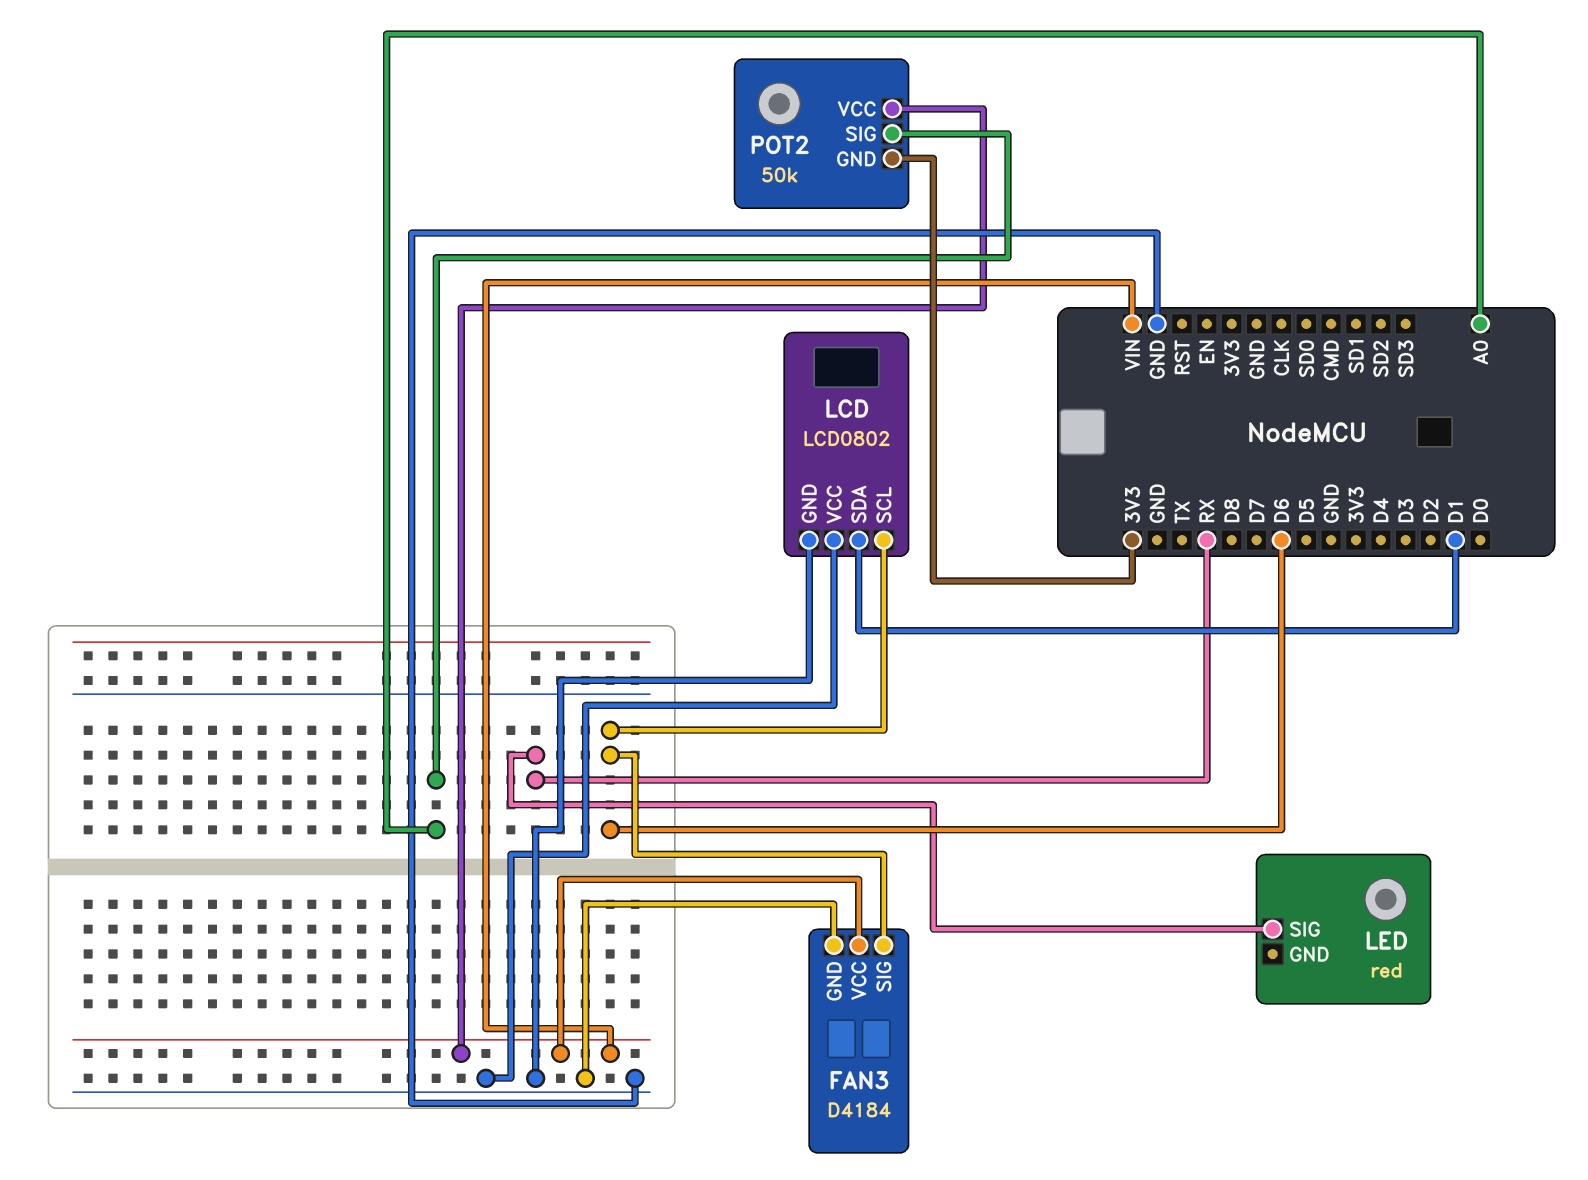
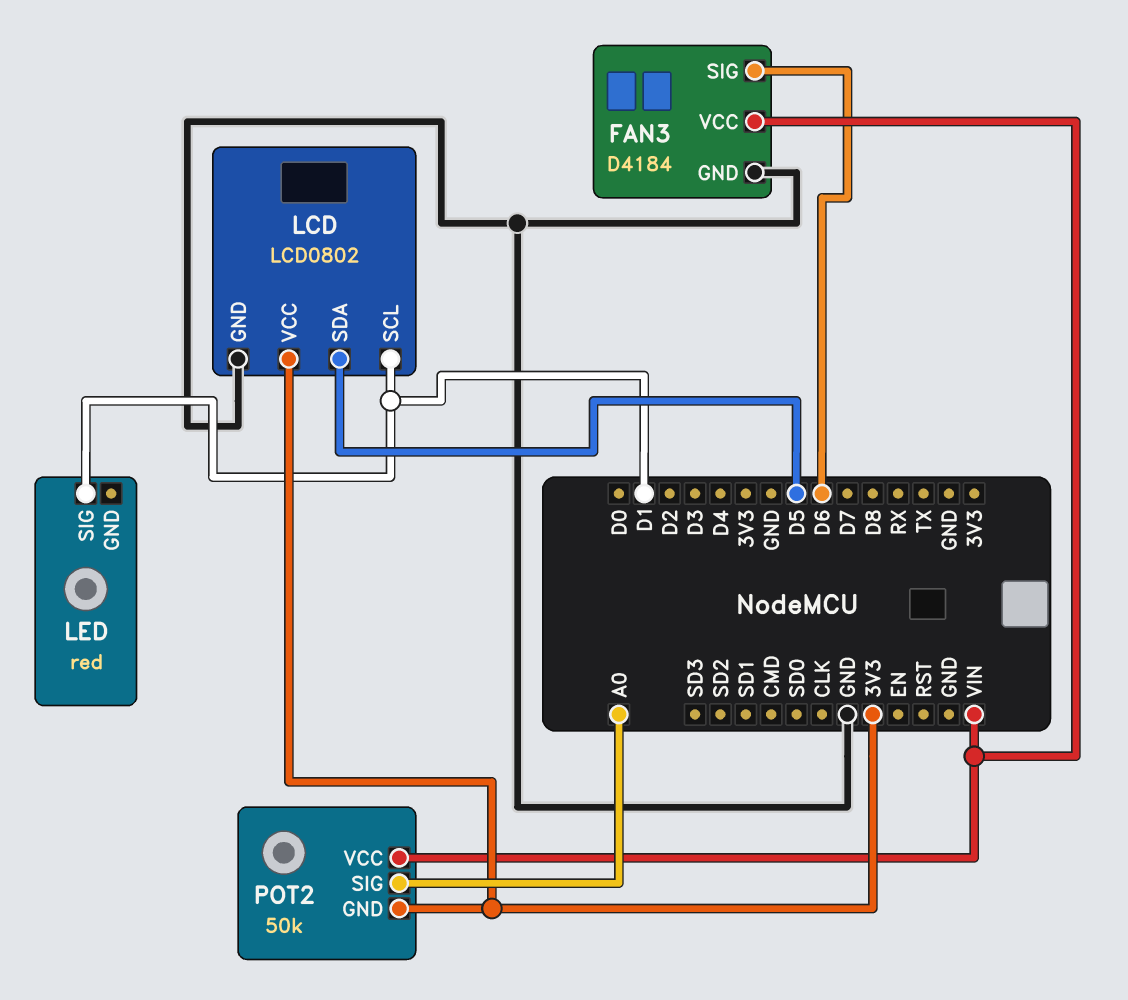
LCD pin SCL: D6 -> D1
LCD pin SDA: D1 -> D5
LCD pin VCC: GND -> 3V3
LED pin SIG: RX -> D1

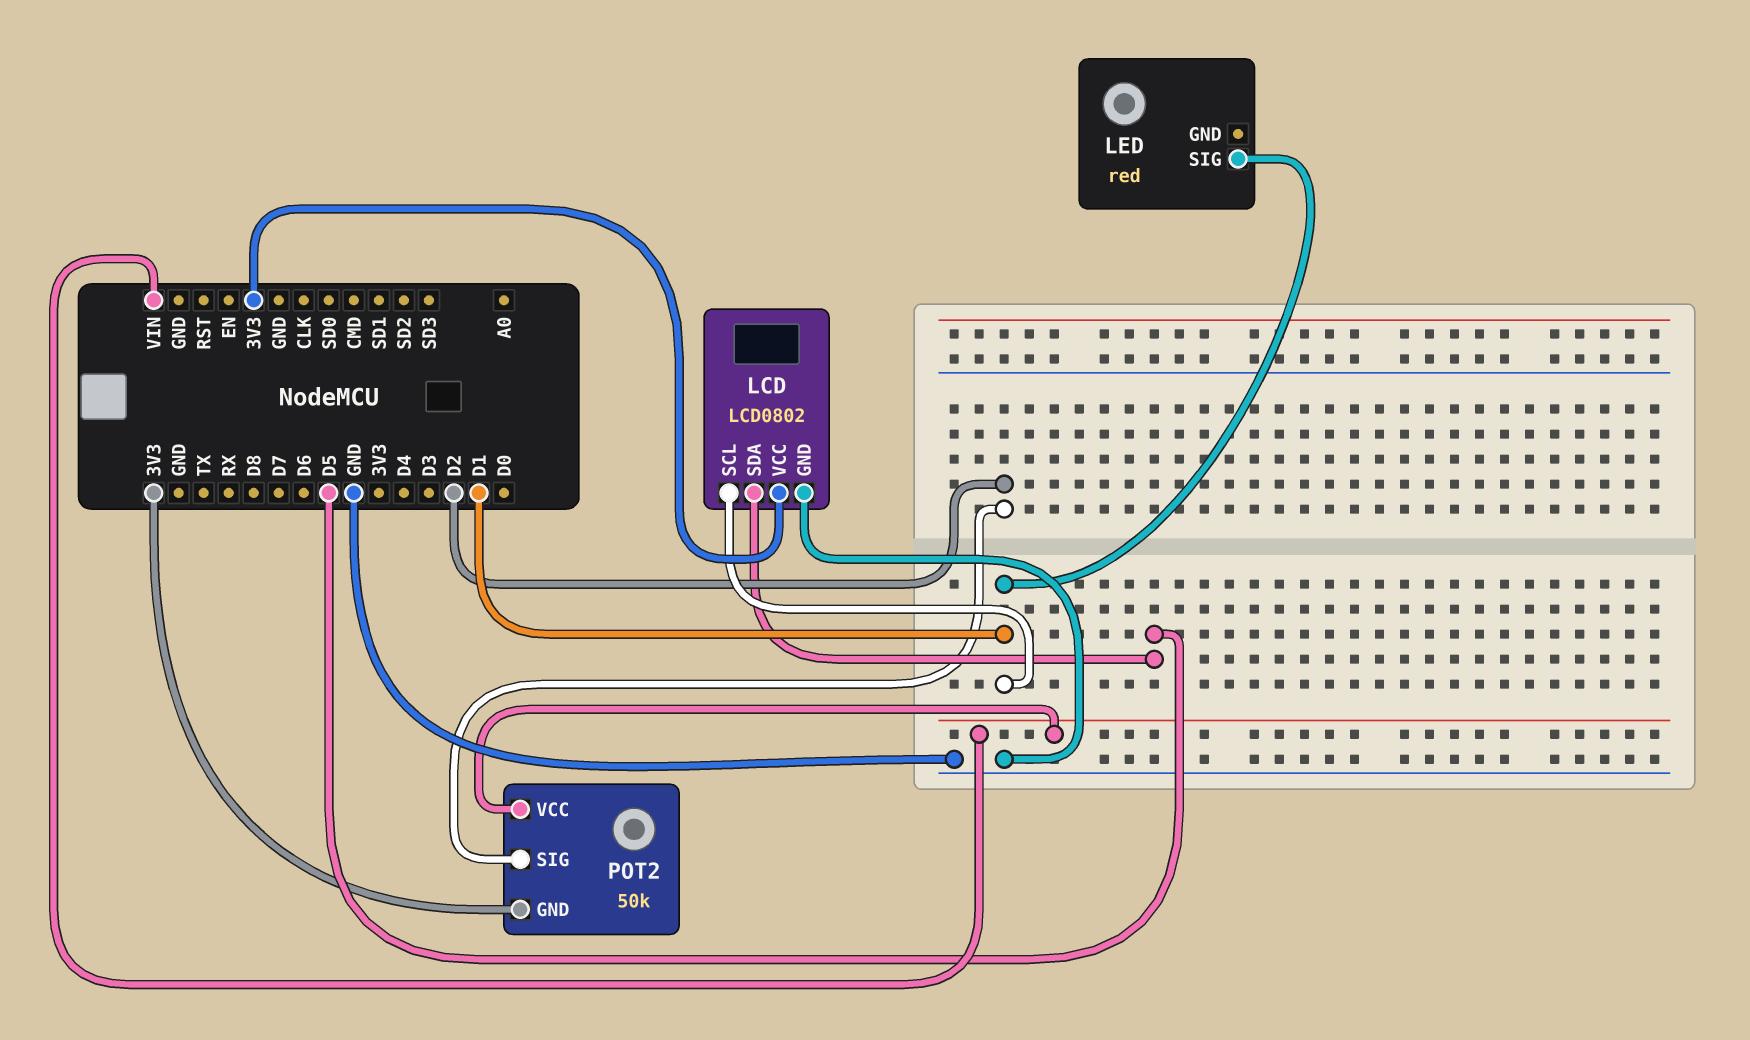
FAN3: D4184 -> none
FAN3 pin GND: GND -> none
FAN3 pin SIG: D6 -> none
FAN3 pin VCC: VIN -> none
POT2 pin SIG: A0 -> D2

